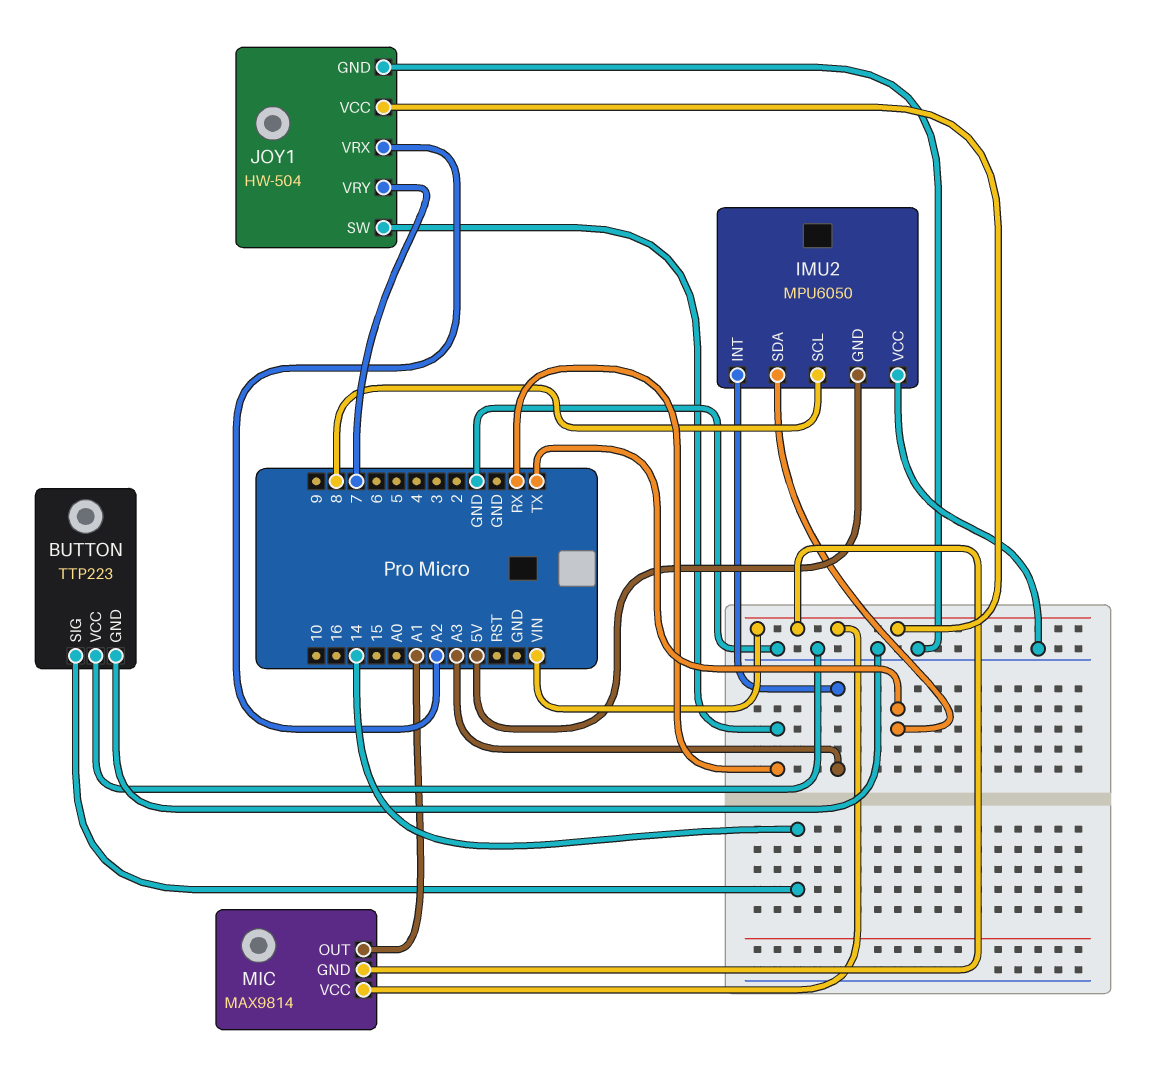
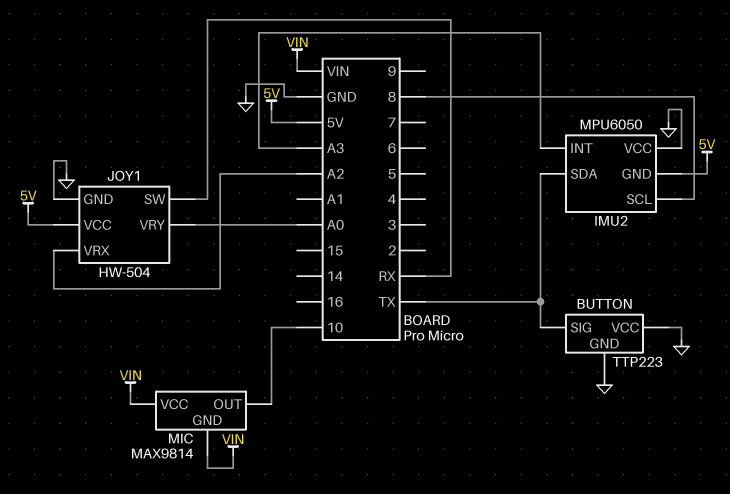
BUTTON pin SIG: 14 -> TX
JOY1 pin VCC: VIN -> 5V
JOY1 pin VRY: 7 -> A0
MIC pin OUT: A1 -> 10

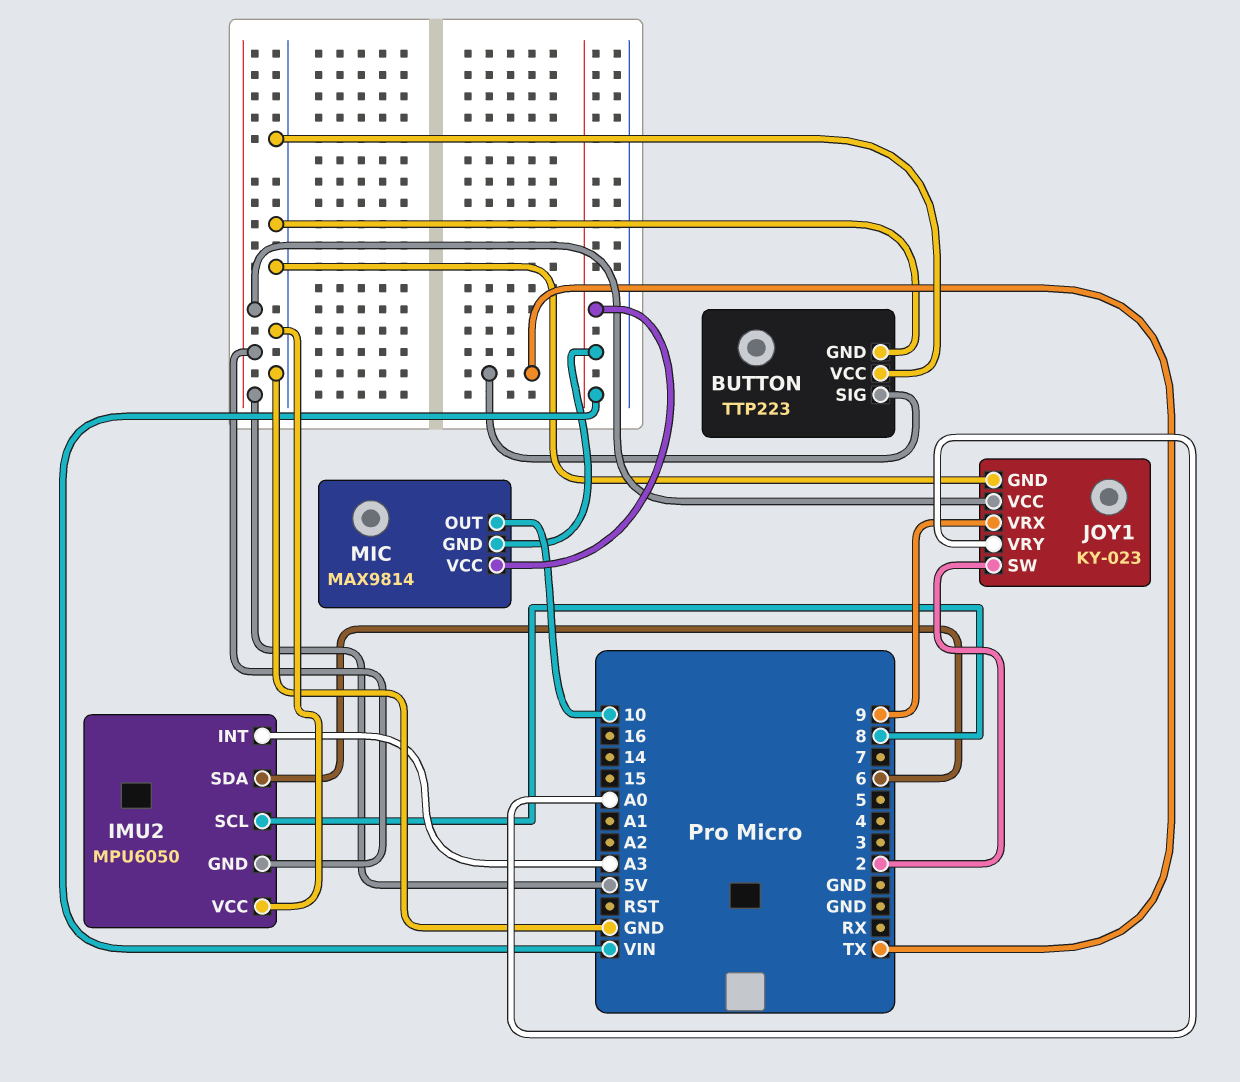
IMU2 pin SDA: TX -> 6
JOY1: HW-504 -> KY-023
JOY1 pin SW: RX -> 2
JOY1 pin VRX: A2 -> 9

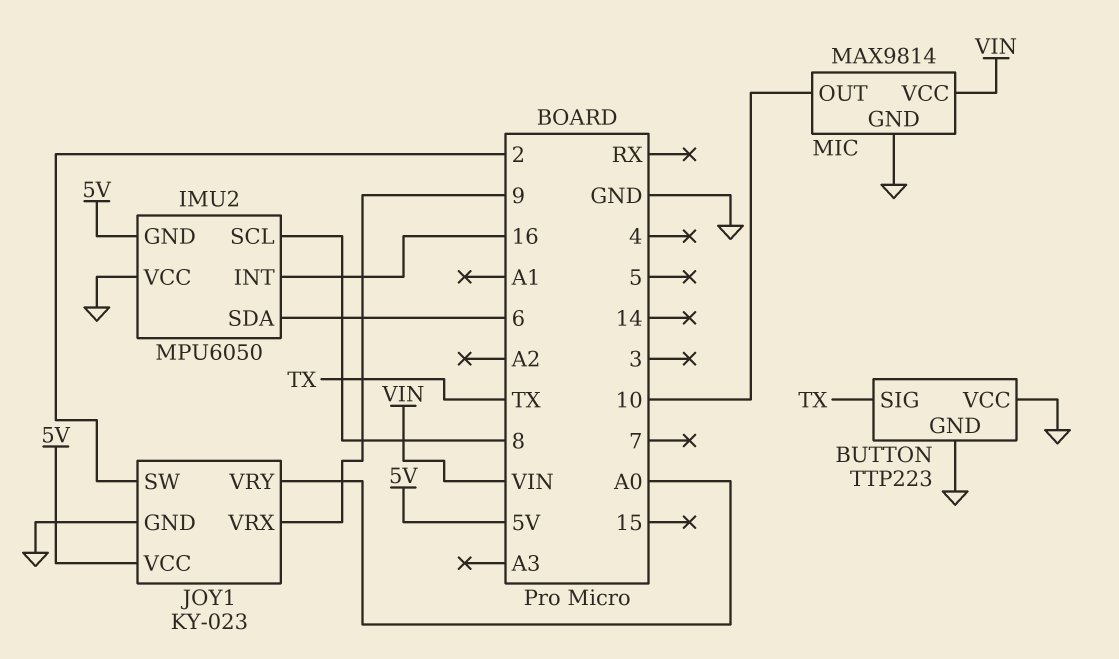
IMU2 pin INT: A3 -> 16
MIC pin GND: VIN -> GND

